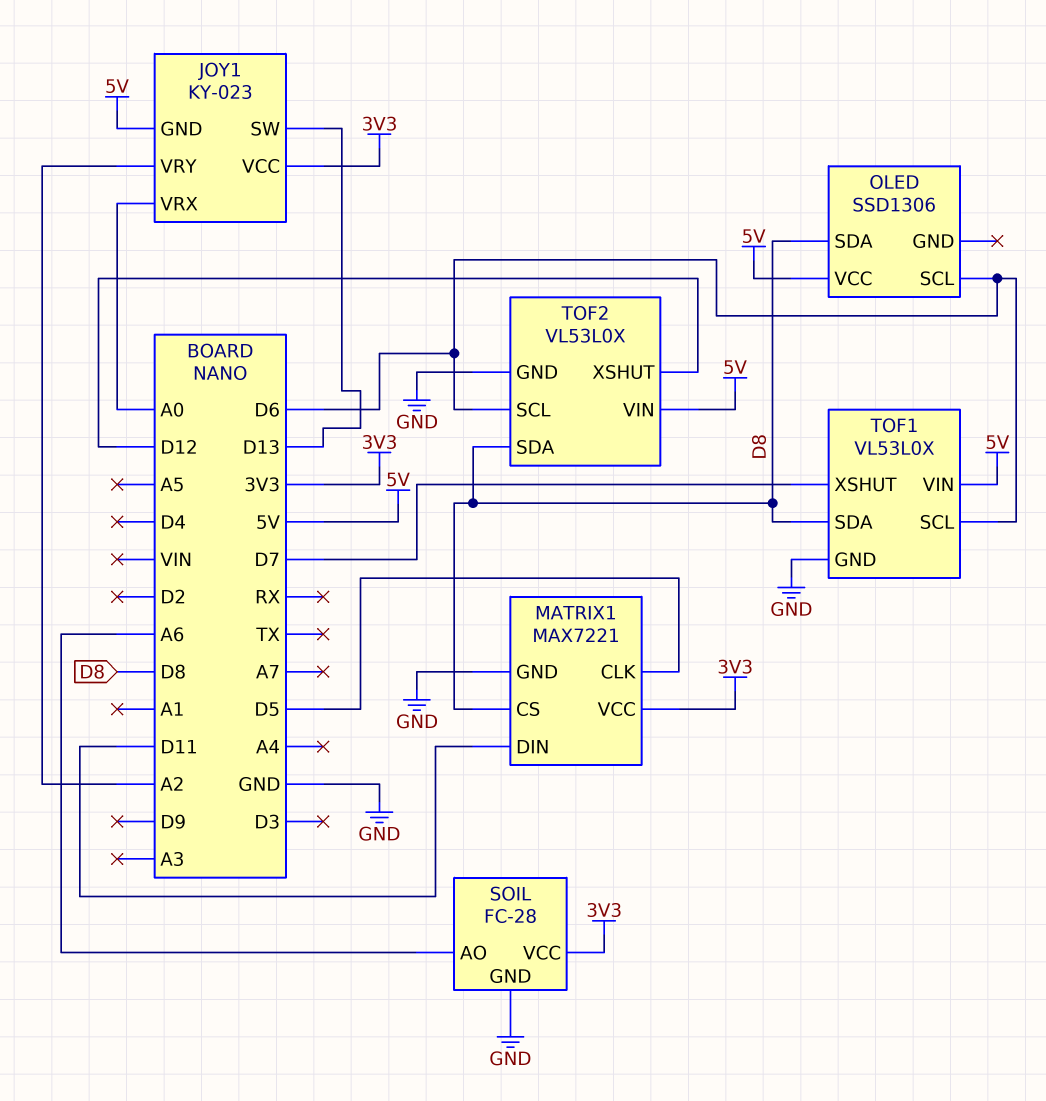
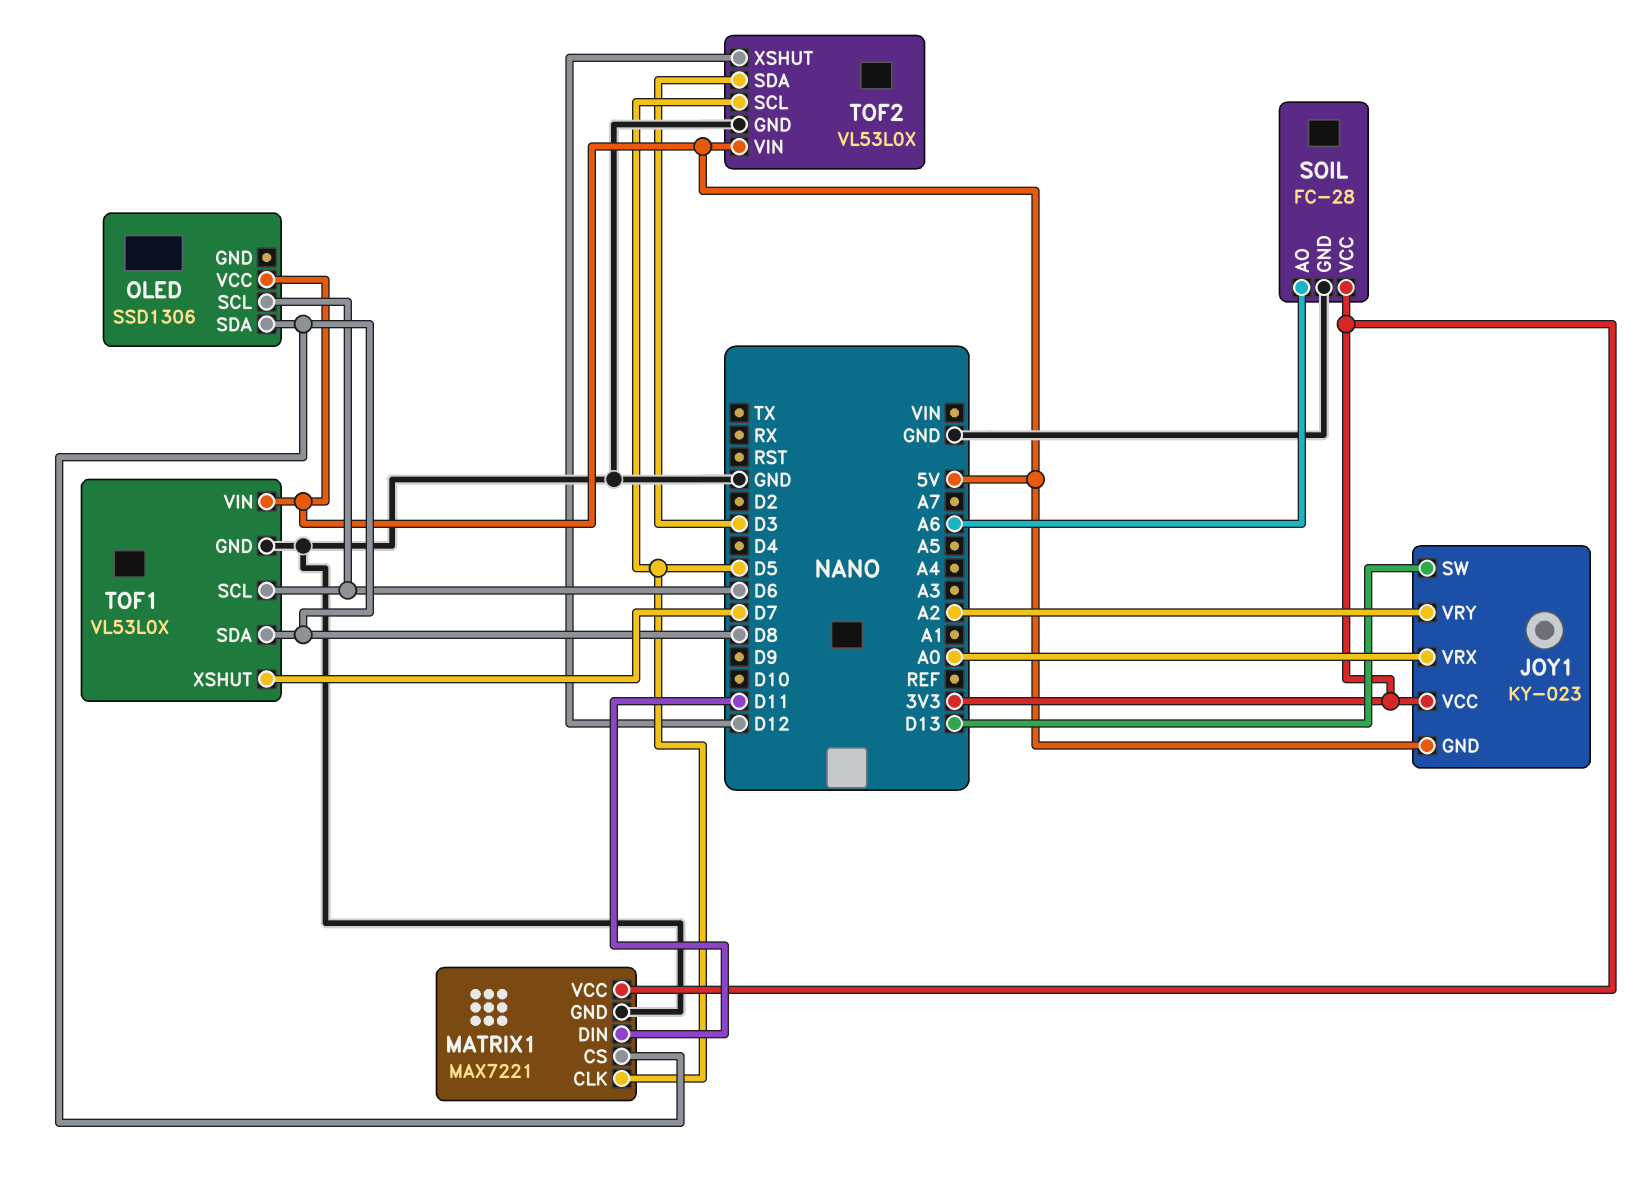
TOF2 pin SCL: D6 -> D5
TOF2 pin SDA: D8 -> D3

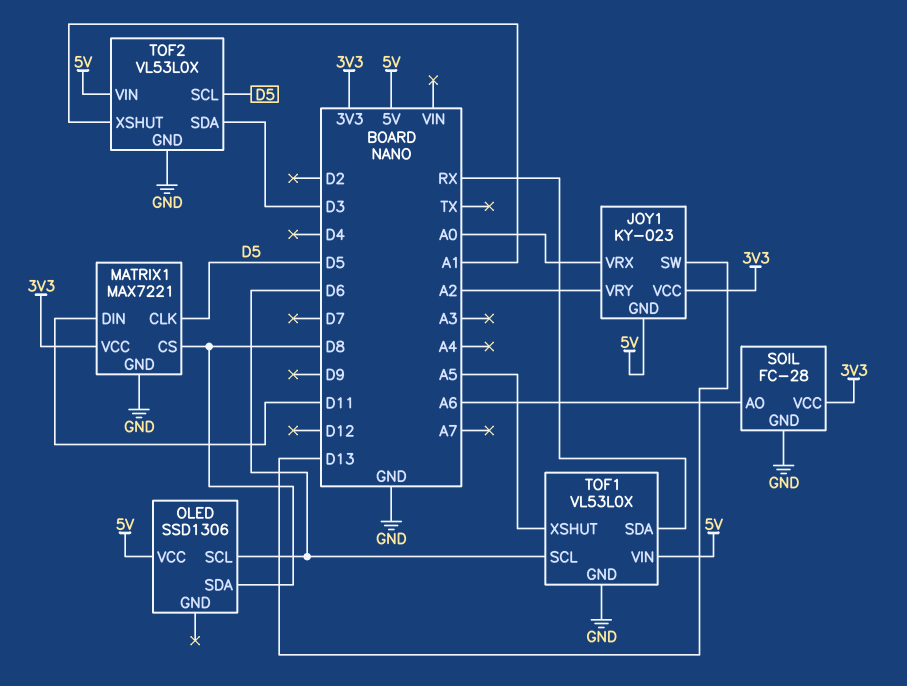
TOF1 pin SDA: D8 -> RX
TOF1 pin XSHUT: D7 -> A5
TOF2 pin XSHUT: D12 -> A1

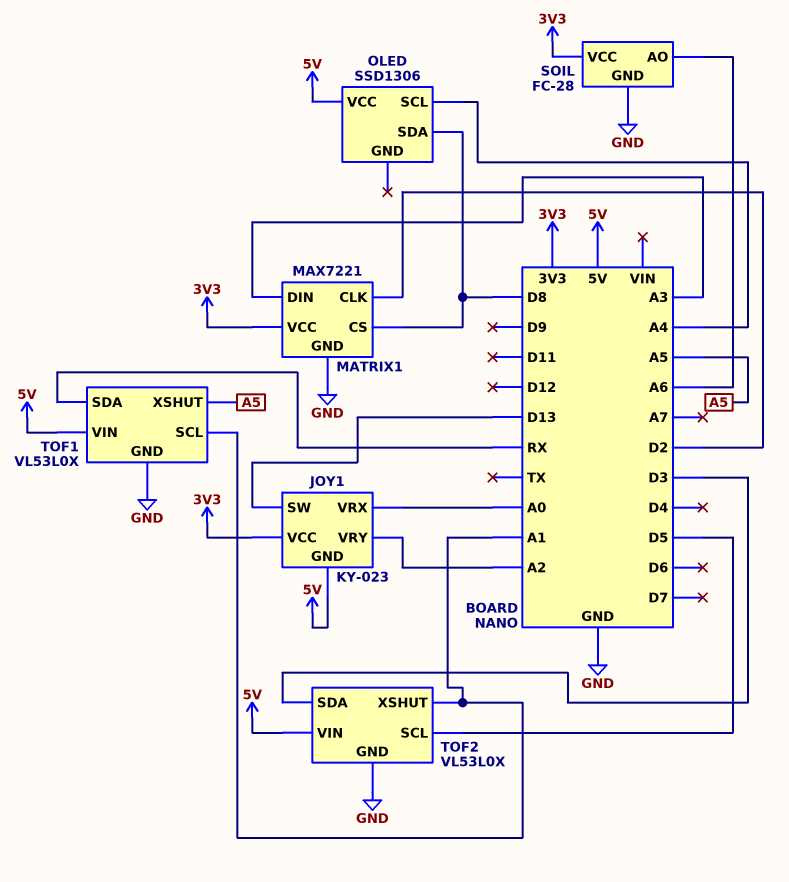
MATRIX1 pin CLK: D5 -> D2
MATRIX1 pin DIN: D11 -> A3
OLED pin SCL: D6 -> A4
TOF1 pin SCL: D6 -> A1

